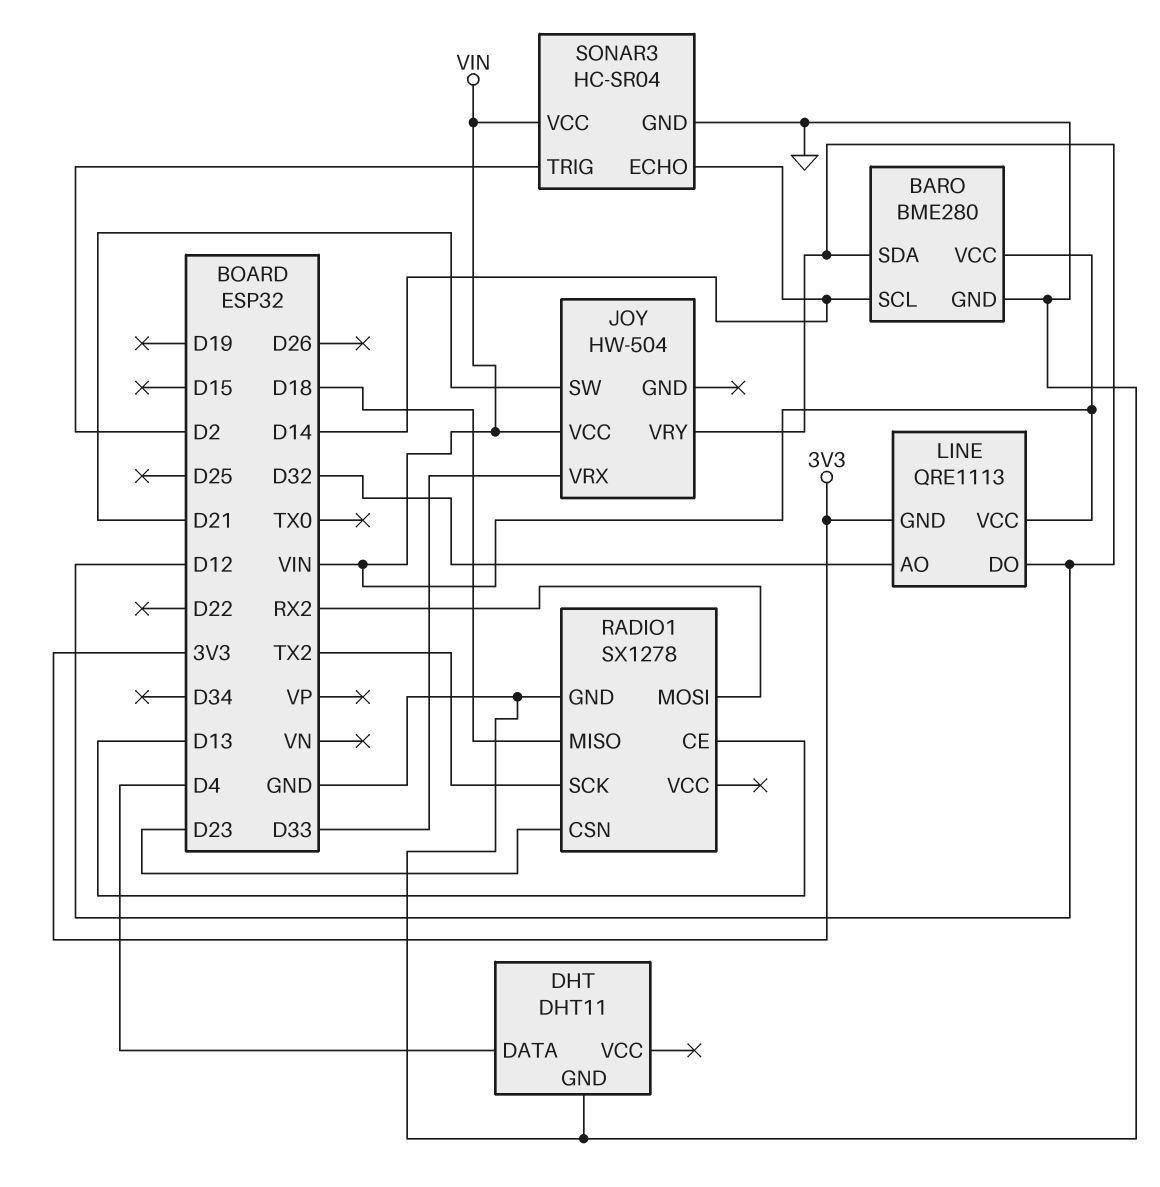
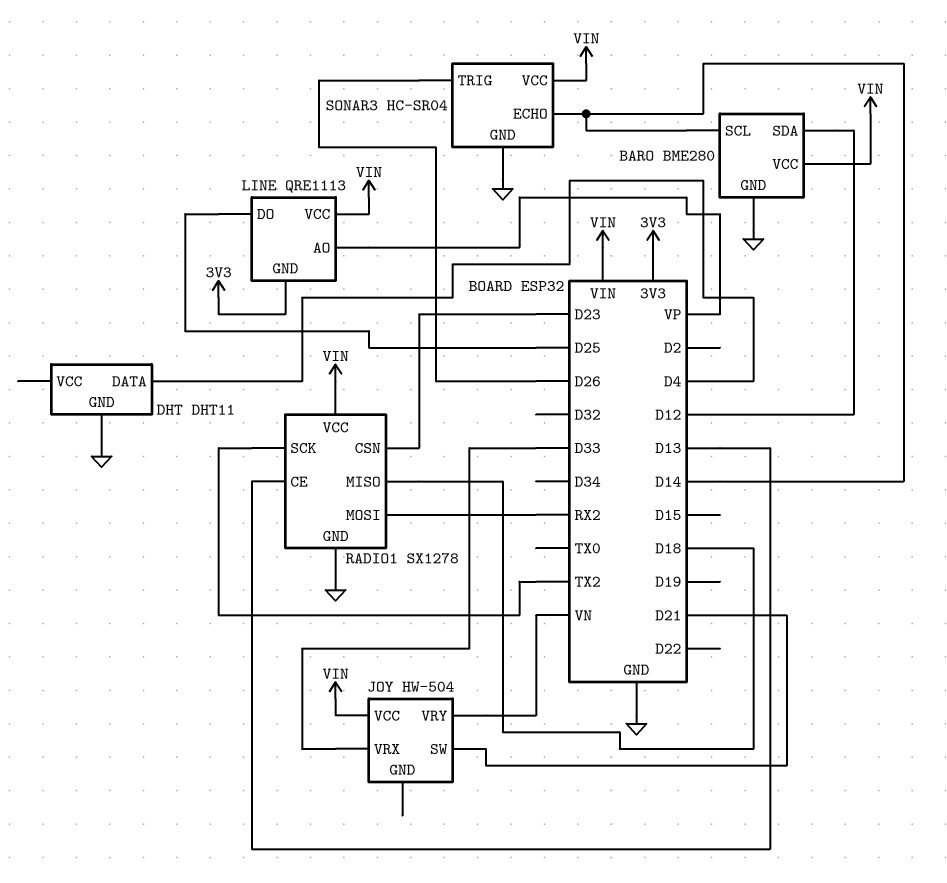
JOY pin VRY: D12 -> VN
LINE pin AO: D32 -> VP
LINE pin DO: D12 -> D25
RADIO1 pin VCC: none -> VIN
SONAR3 pin TRIG: D2 -> D26

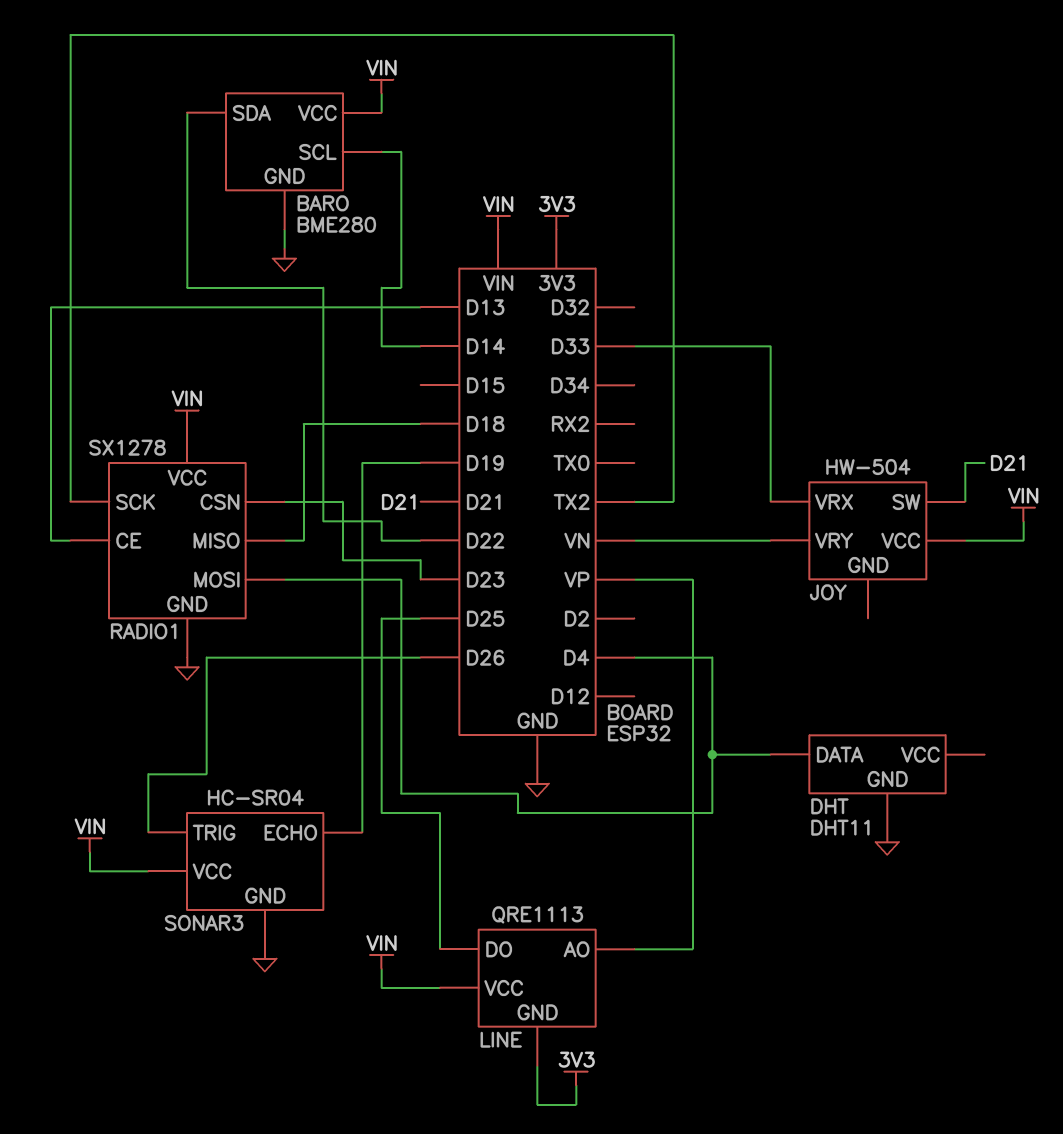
BARO pin SDA: D12 -> D22
RADIO1 pin MOSI: RX2 -> D4
SONAR3 pin ECHO: D14 -> D19

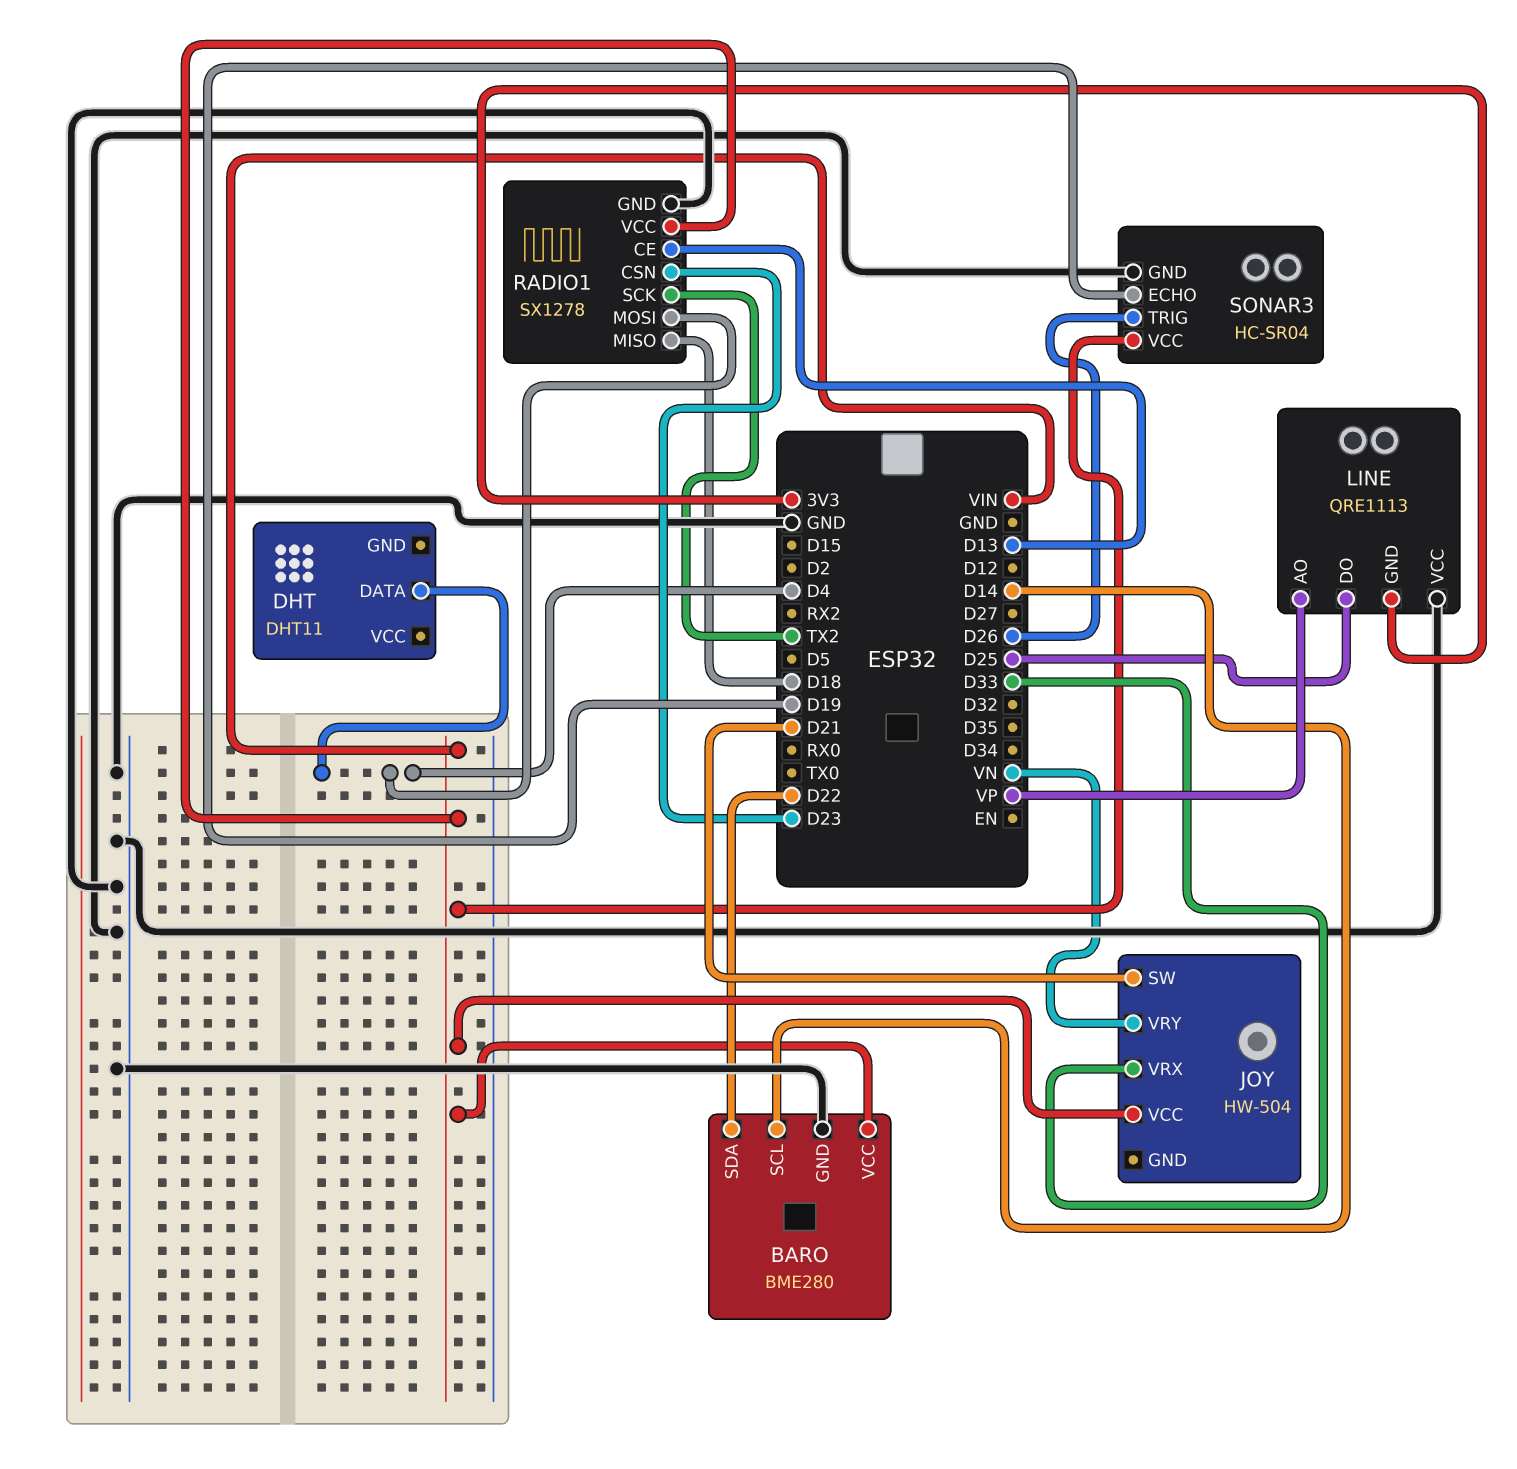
DHT pin GND: GND -> none
LINE pin VCC: VIN -> GND

